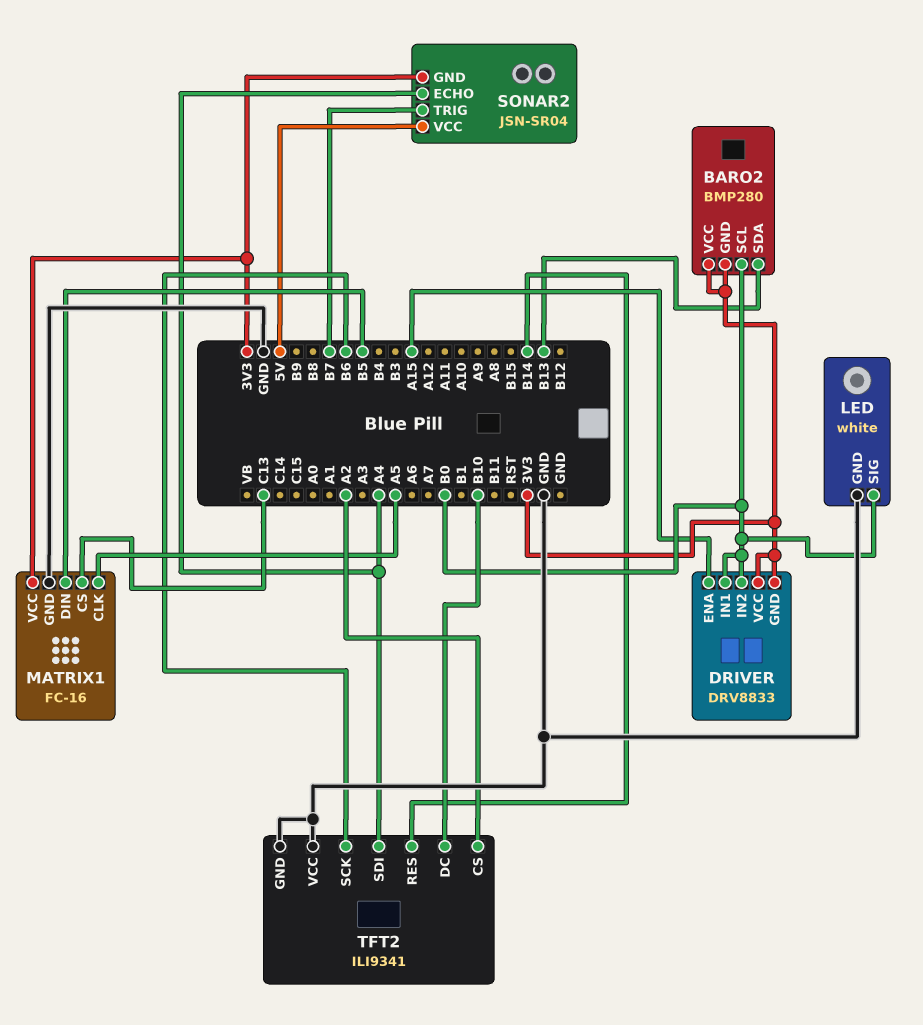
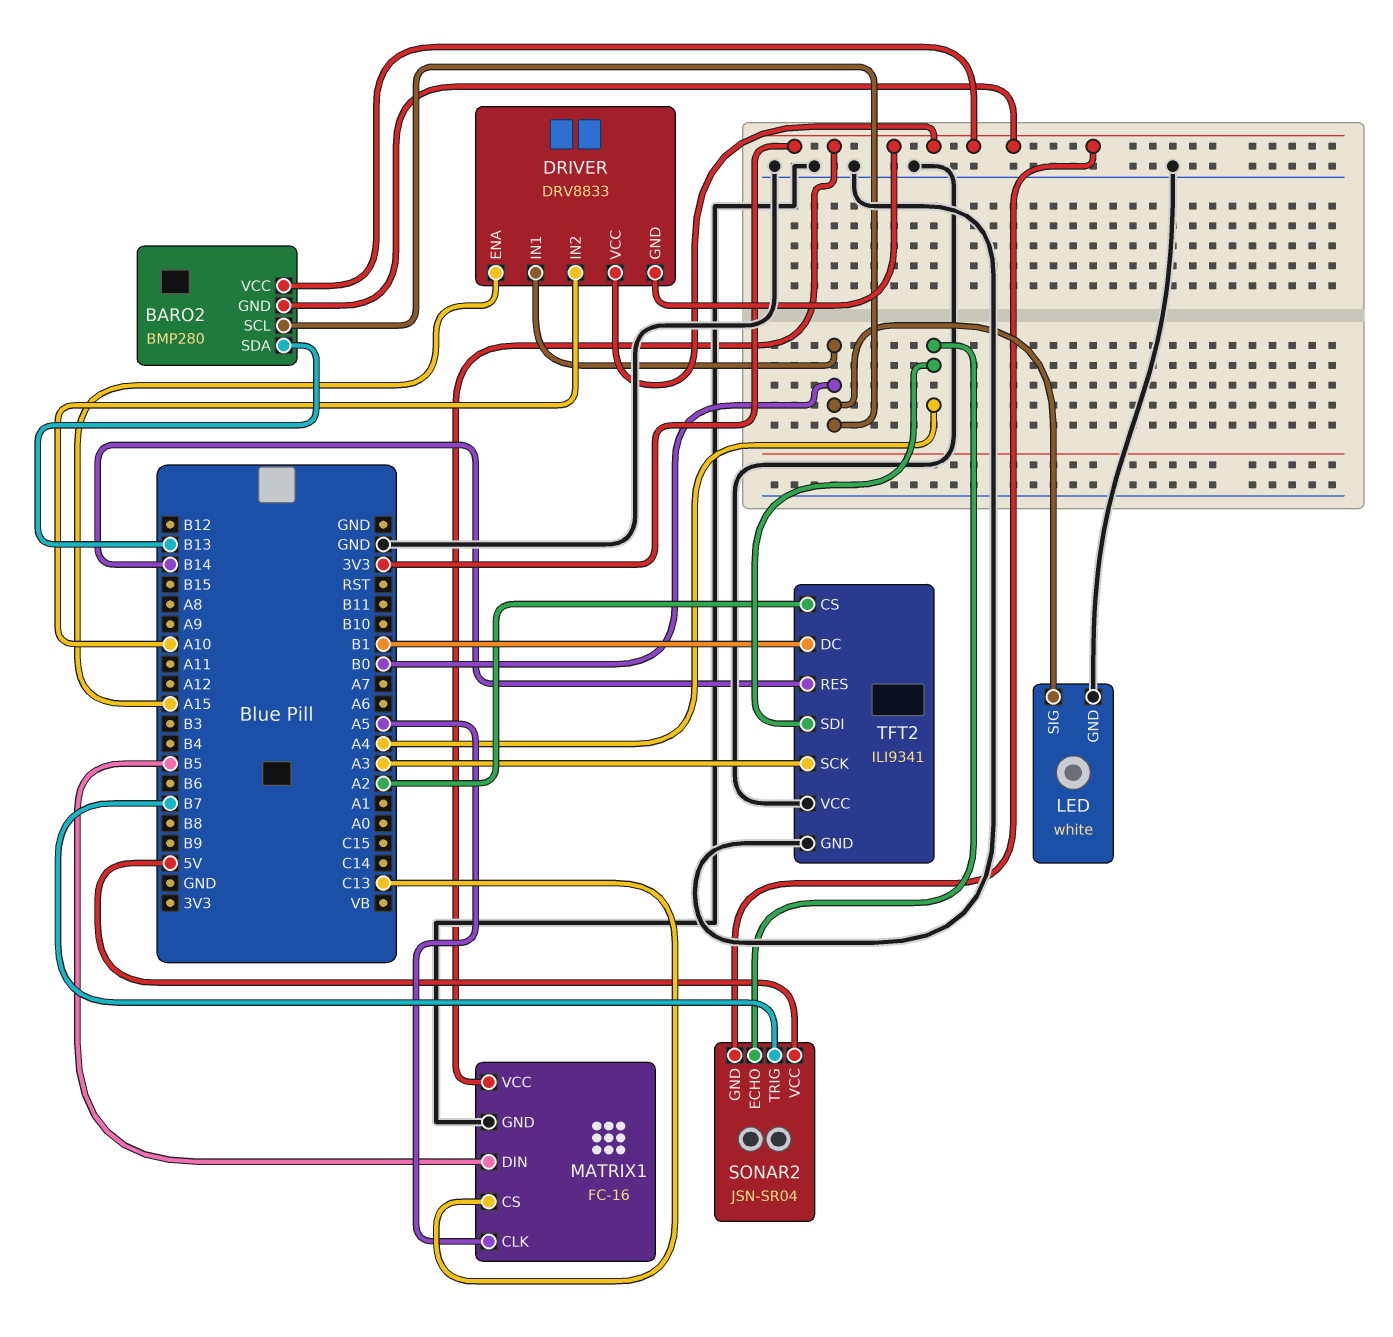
DRIVER pin IN2: B0 -> A10
TFT2 pin DC: B10 -> B1
TFT2 pin SCK: B6 -> A3

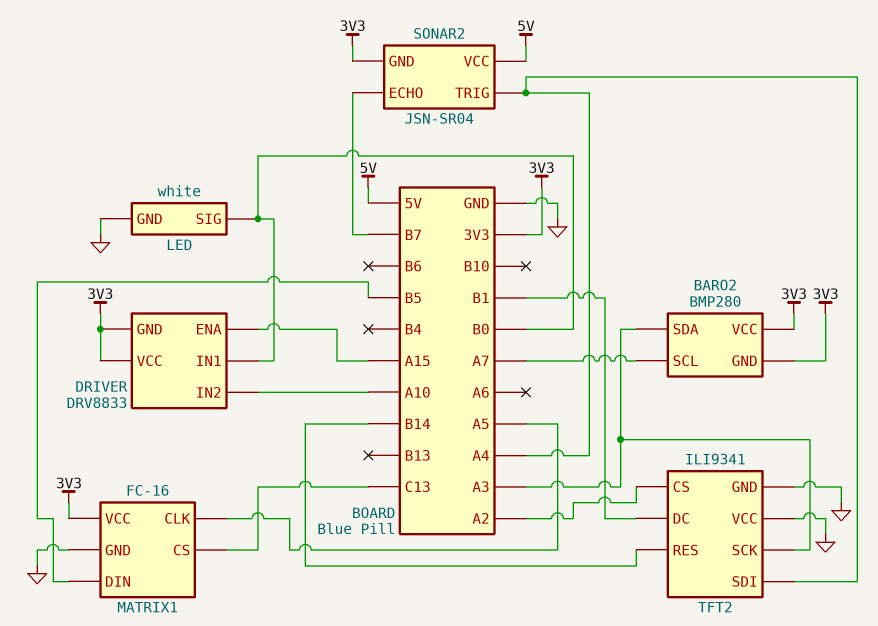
BARO2 pin SCL: B0 -> A7
BARO2 pin SDA: B13 -> A3
SONAR2 pin ECHO: A4 -> B7
SONAR2 pin TRIG: B7 -> A4

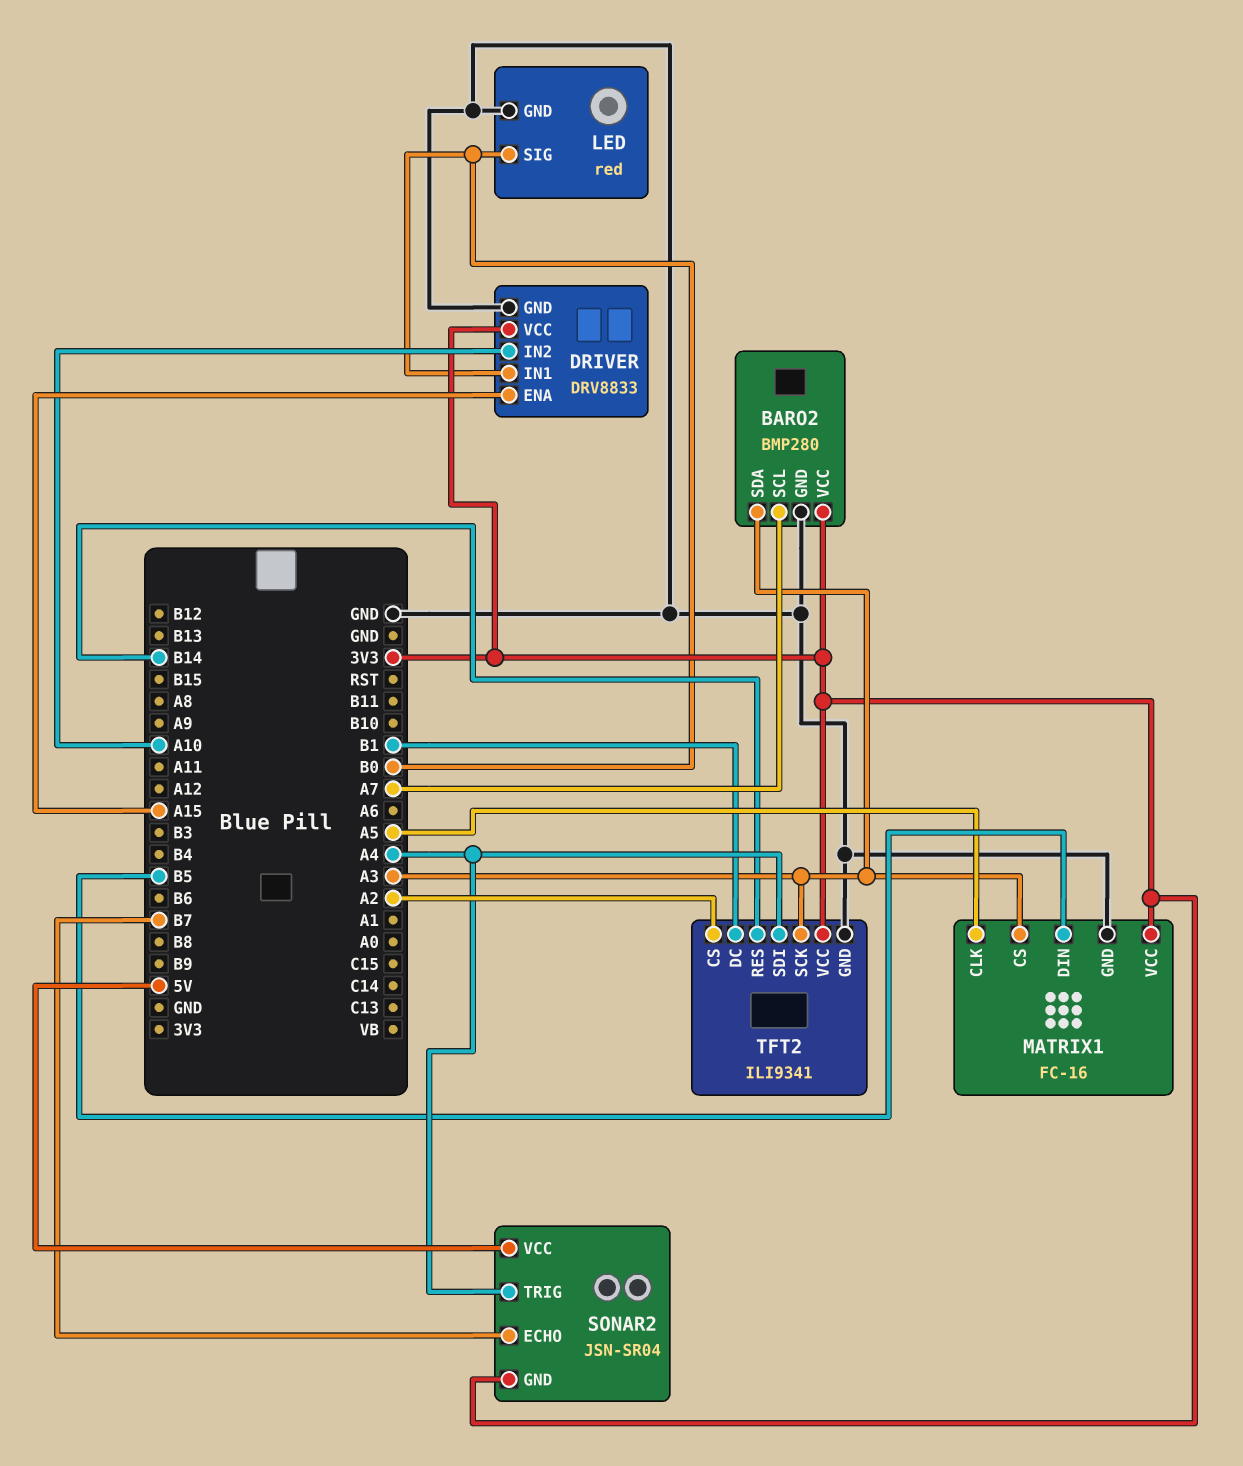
BARO2 pin GND: 3V3 -> GND
DRIVER pin GND: 3V3 -> GND
LED: white -> red
MATRIX1 pin CS: C13 -> A3
TFT2 pin VCC: GND -> 3V3

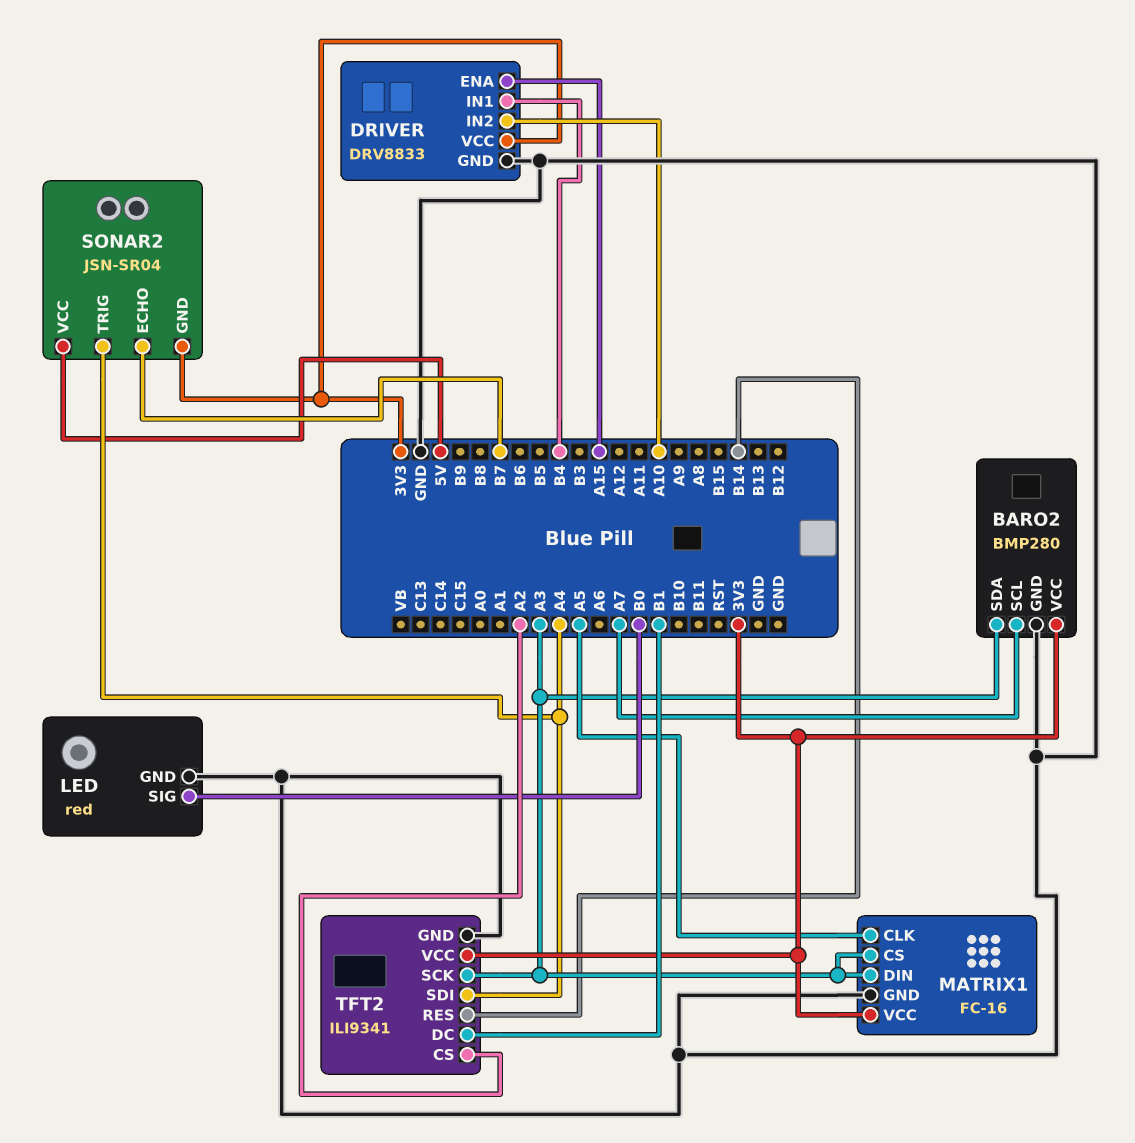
DRIVER pin IN1: B0 -> B4
MATRIX1 pin DIN: B5 -> A3

